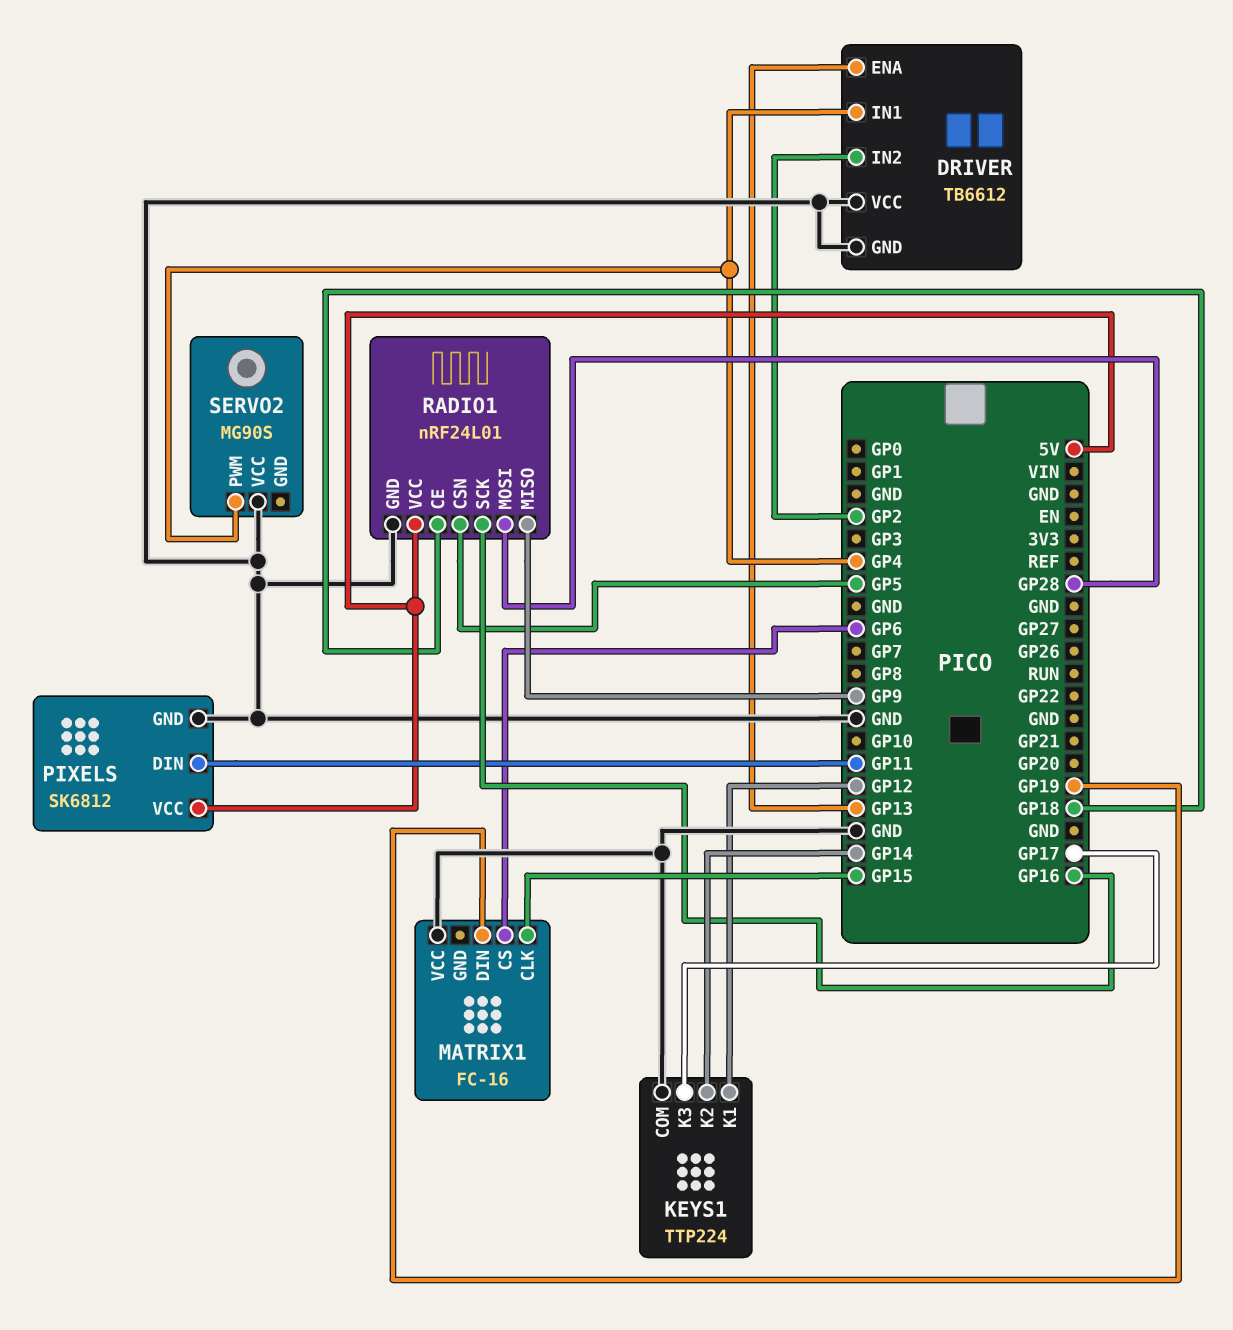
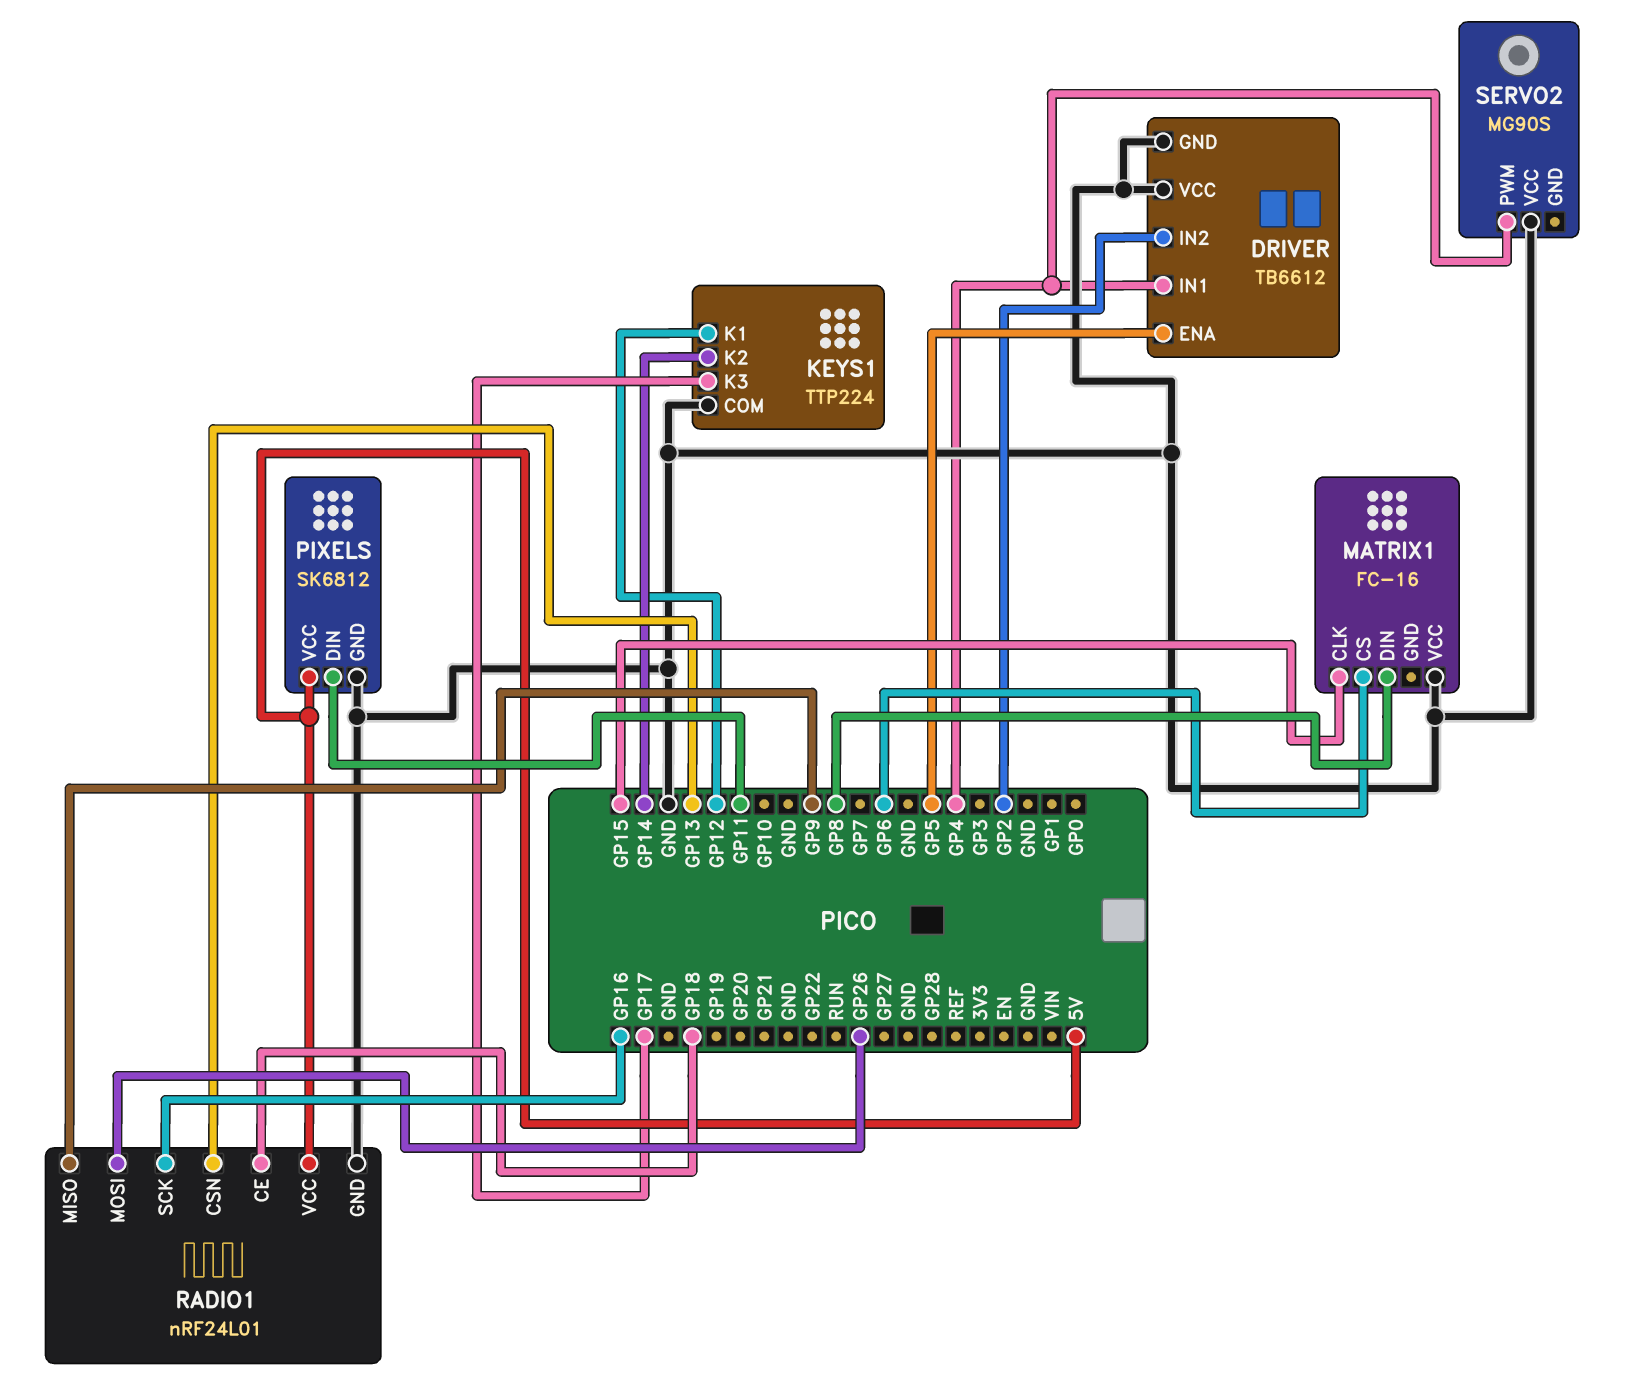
DRIVER pin ENA: GP13 -> GP5
MATRIX1 pin DIN: GP19 -> GP8
RADIO1 pin CSN: GP5 -> GP13
RADIO1 pin MOSI: GP28 -> GP26

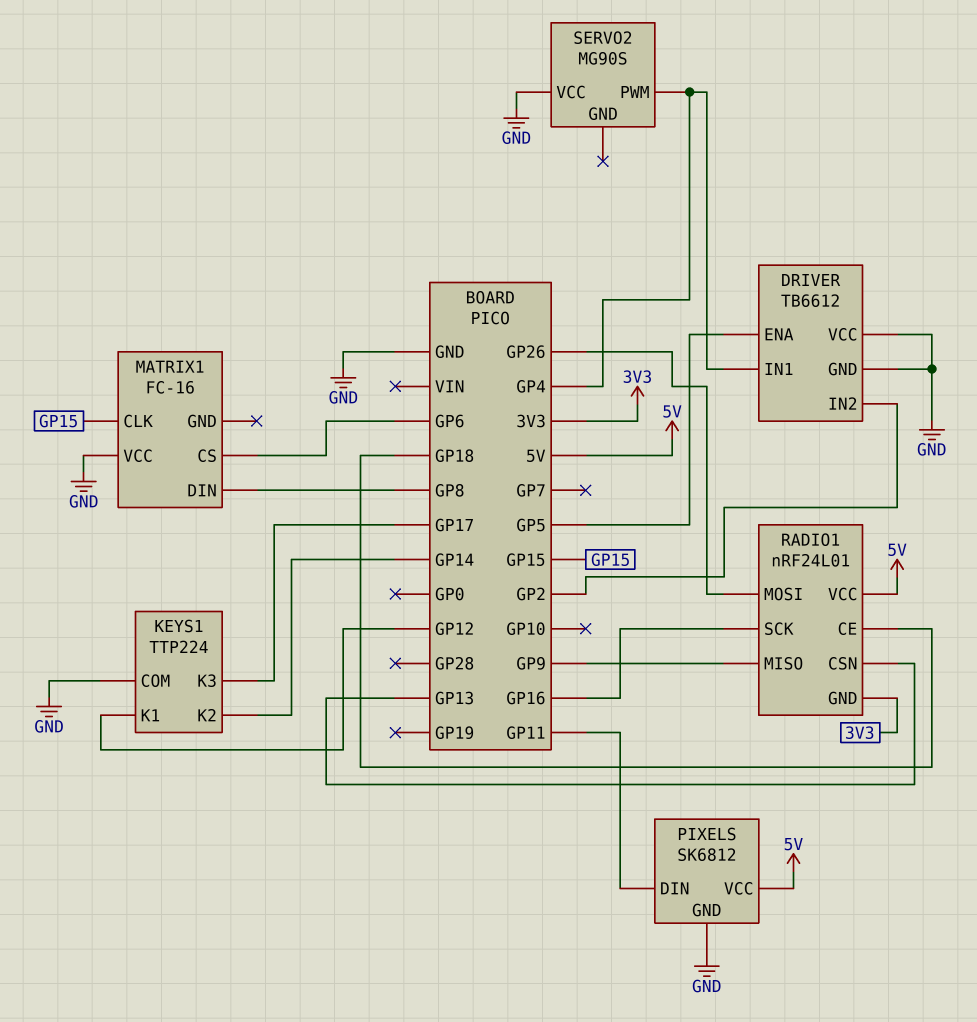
RADIO1 pin GND: GND -> 3V3

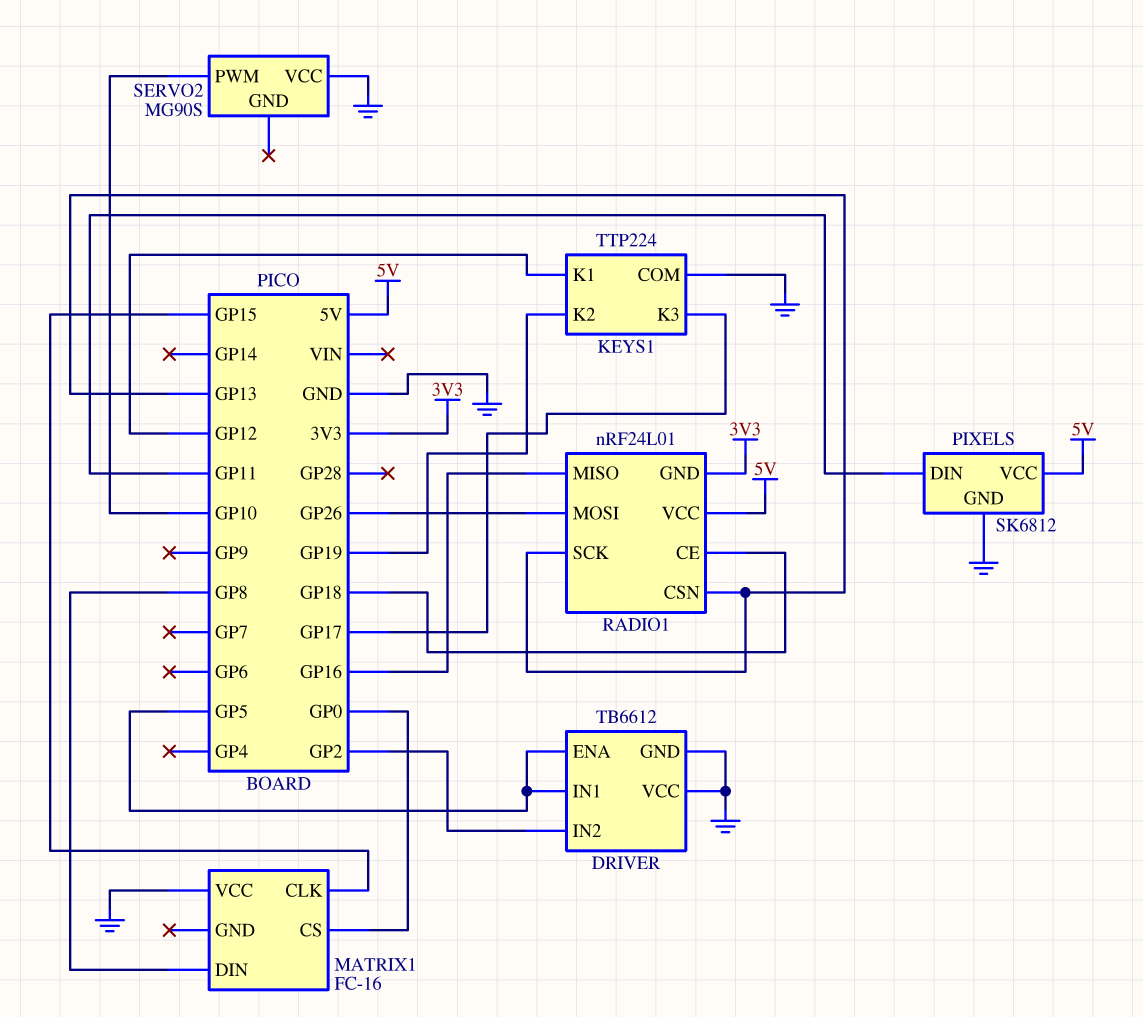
DRIVER pin IN1: GP4 -> GP5
KEYS1 pin K2: GP14 -> GP19
MATRIX1 pin CS: GP6 -> GP0
RADIO1 pin MISO: GP9 -> GP16
RADIO1 pin SCK: GP16 -> GP13
SERVO2 pin PWM: GP4 -> GP10

